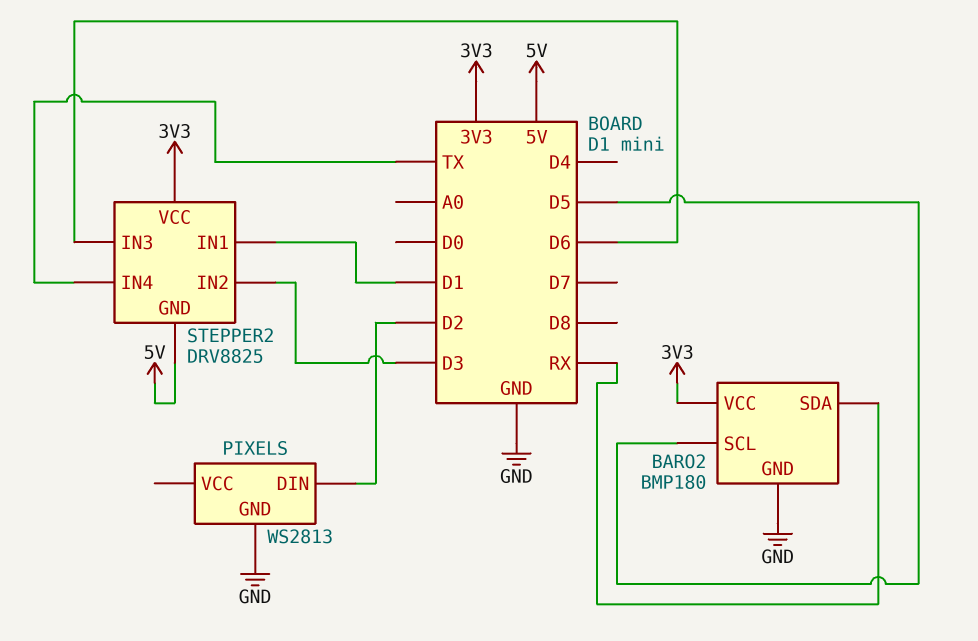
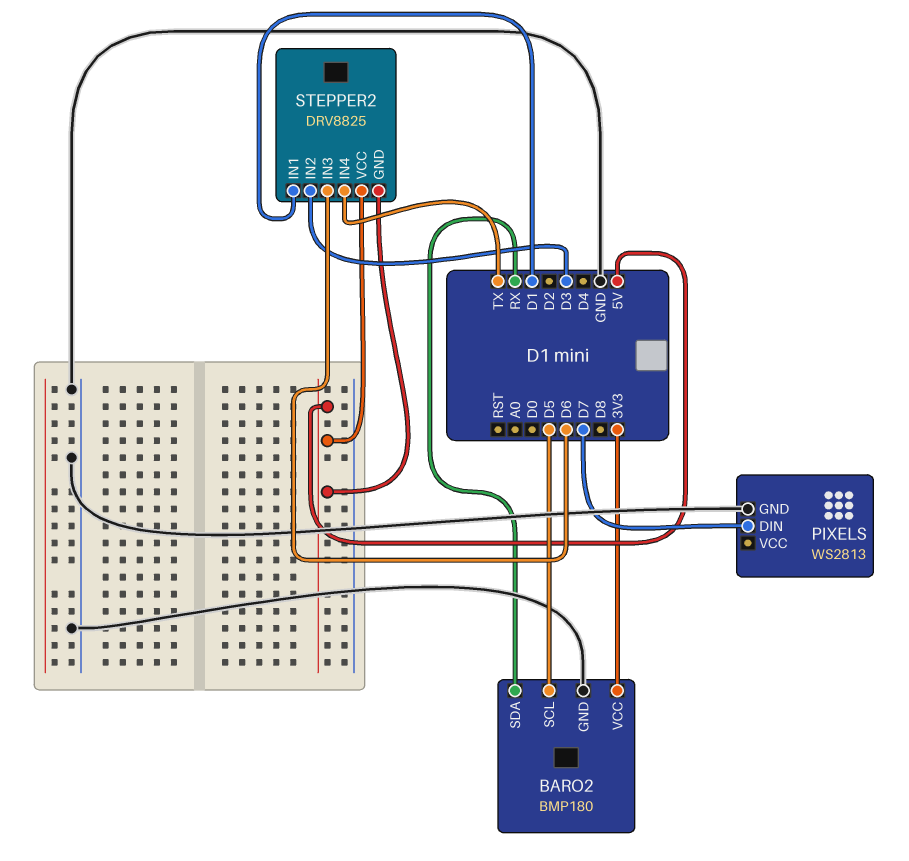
PIXELS pin DIN: D2 -> D7
STEPPER2 pin VCC: 3V3 -> 5V

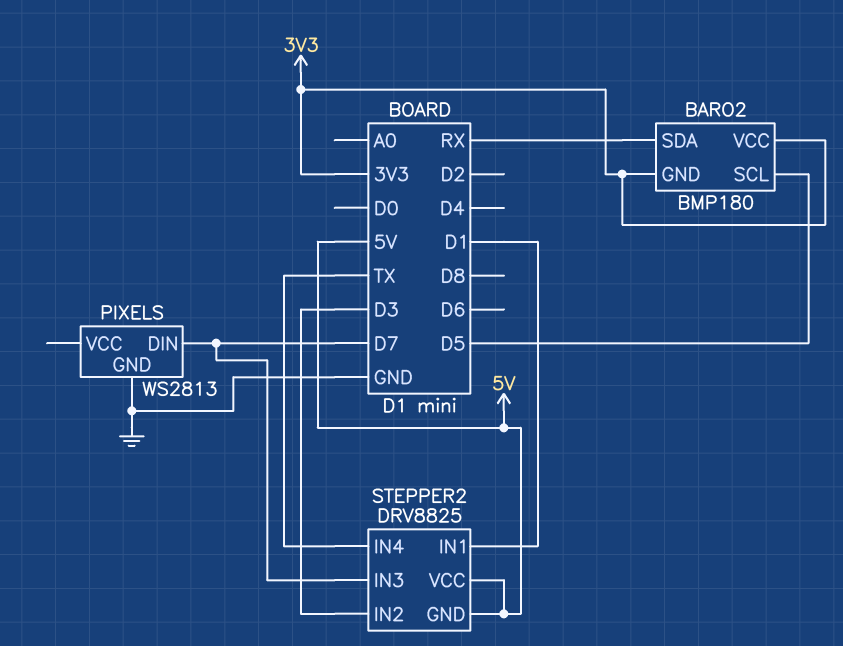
BARO2 pin GND: GND -> 3V3
STEPPER2 pin IN3: D6 -> D7

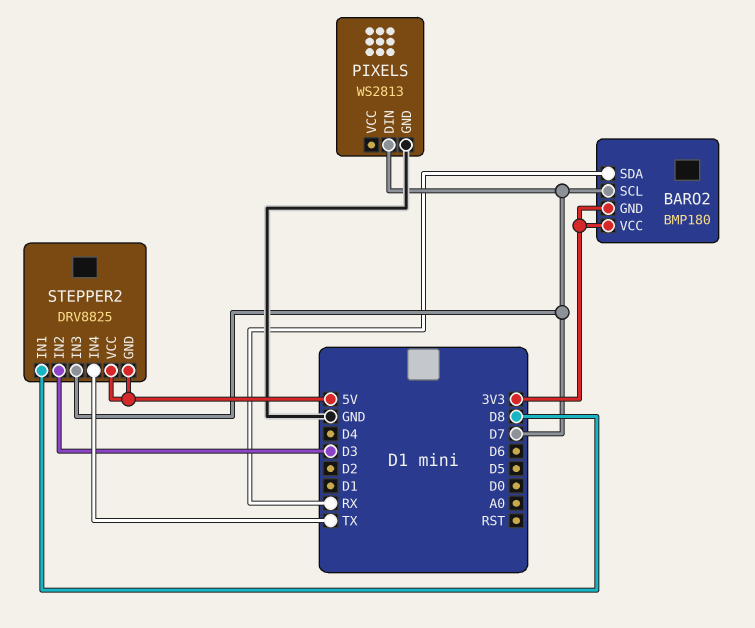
BARO2 pin SCL: D5 -> D7
STEPPER2 pin IN1: D1 -> D8

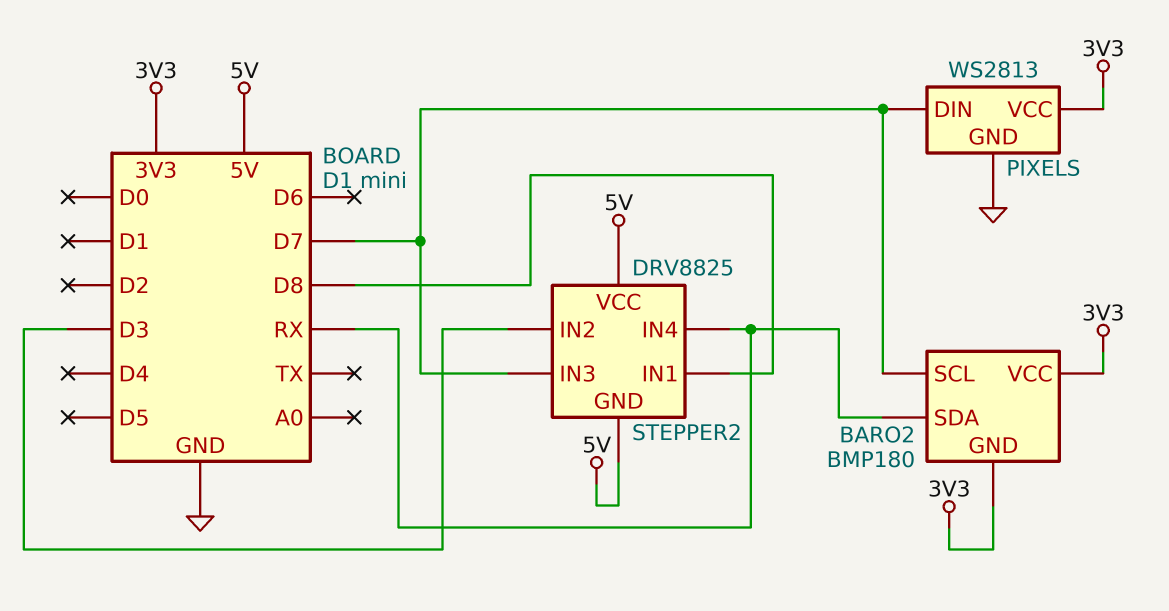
PIXELS pin VCC: none -> 3V3
STEPPER2 pin IN4: TX -> RX

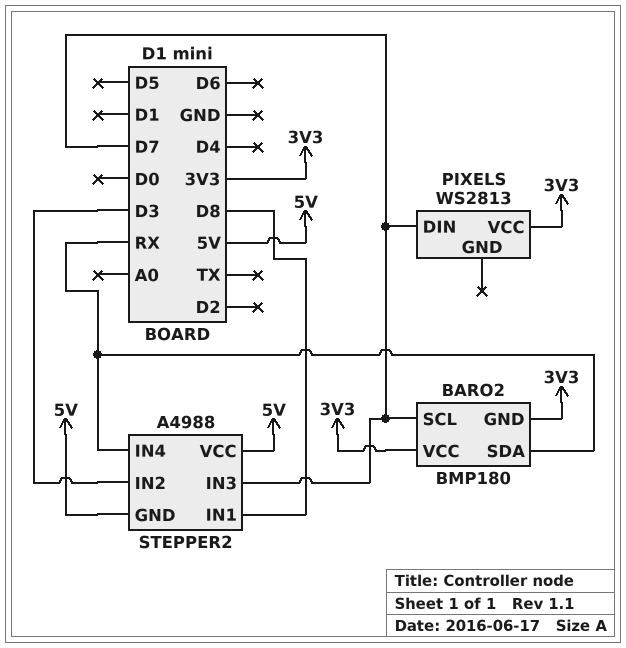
PIXELS pin GND: GND -> none
STEPPER2: DRV8825 -> A4988

